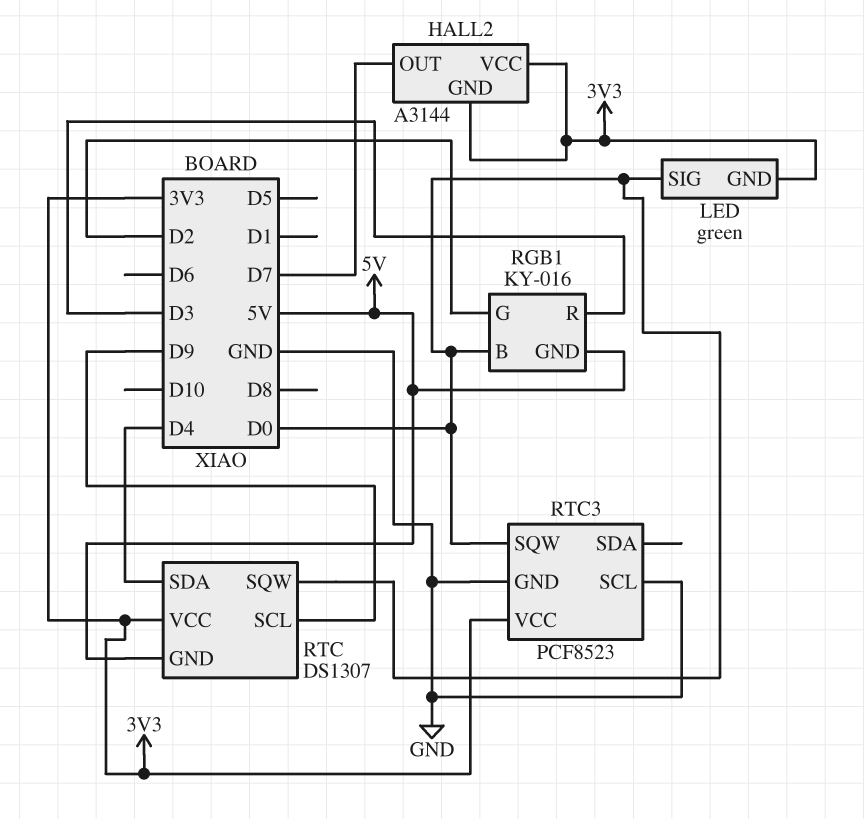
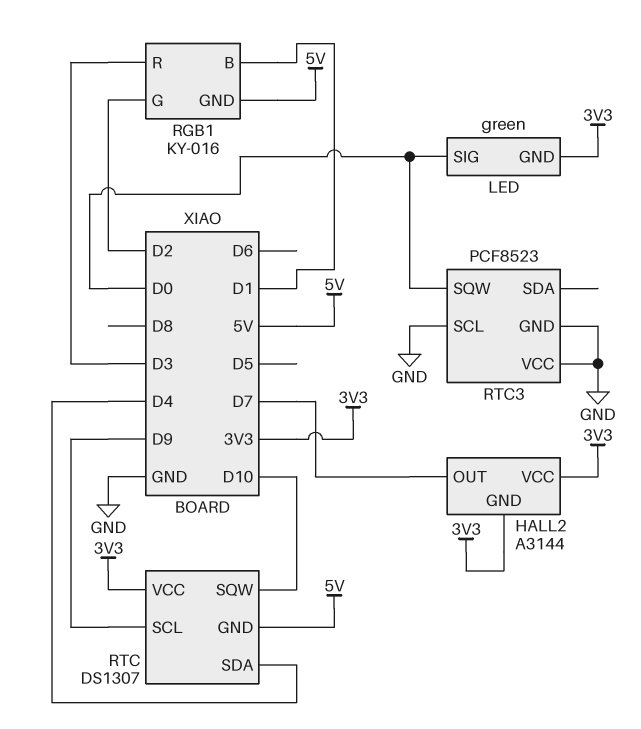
RGB1 pin B: D0 -> D1
RTC pin SQW: D0 -> D10
RTC3 pin VCC: 3V3 -> GND

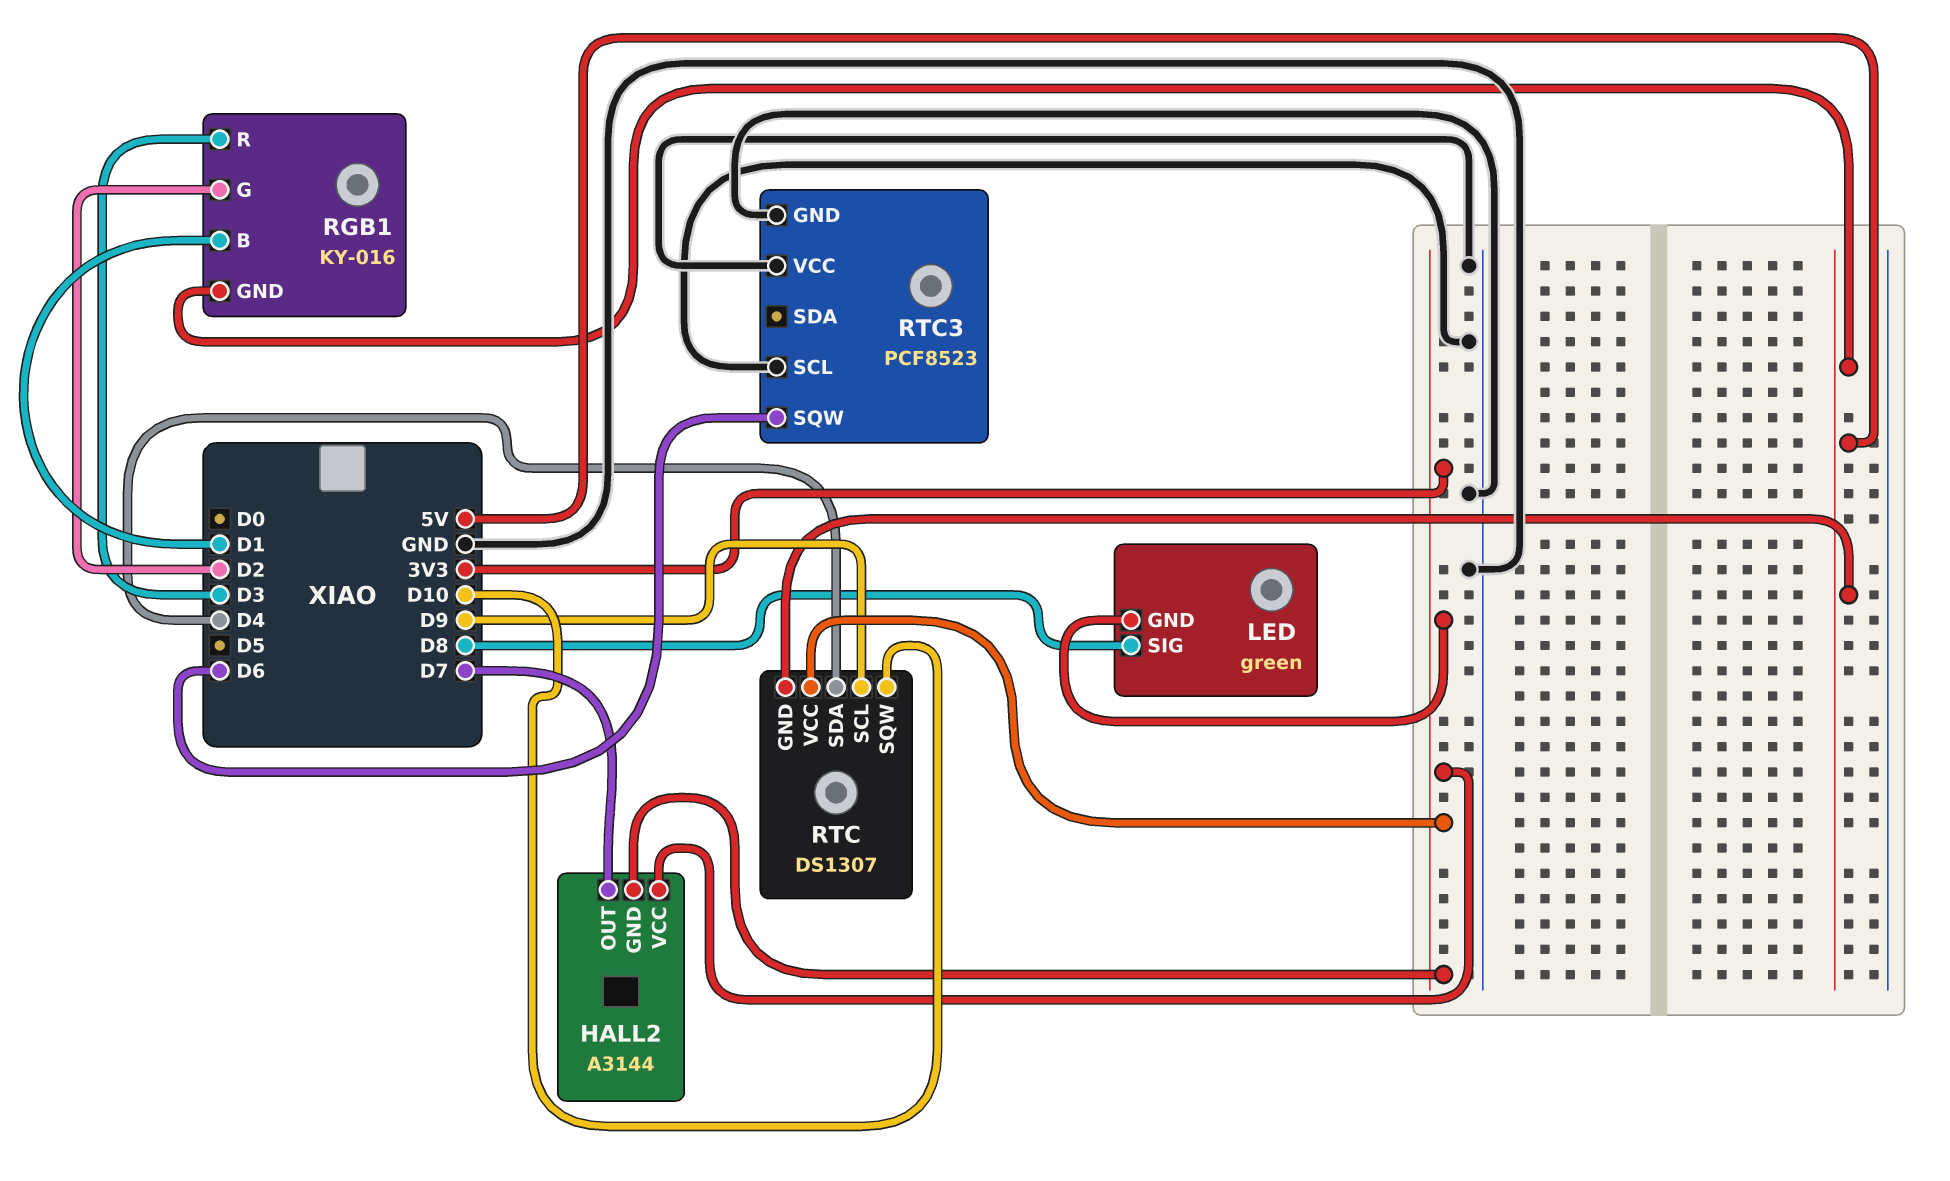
LED pin SIG: D0 -> D8
RTC3 pin SQW: D0 -> D6

